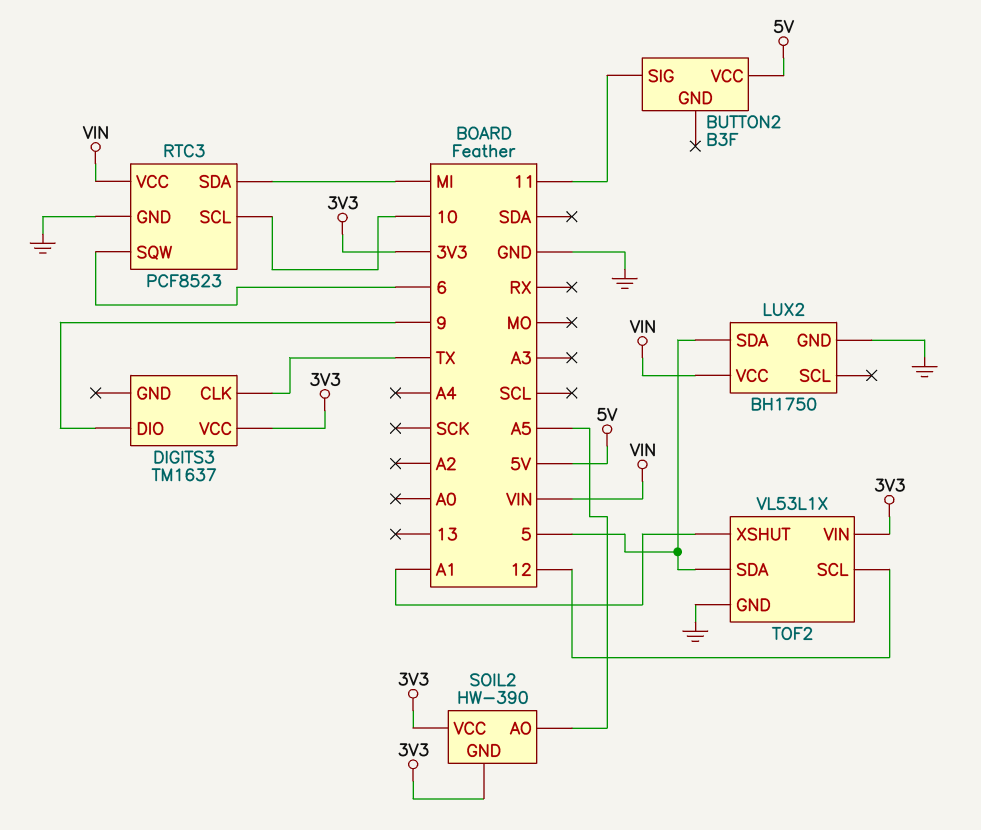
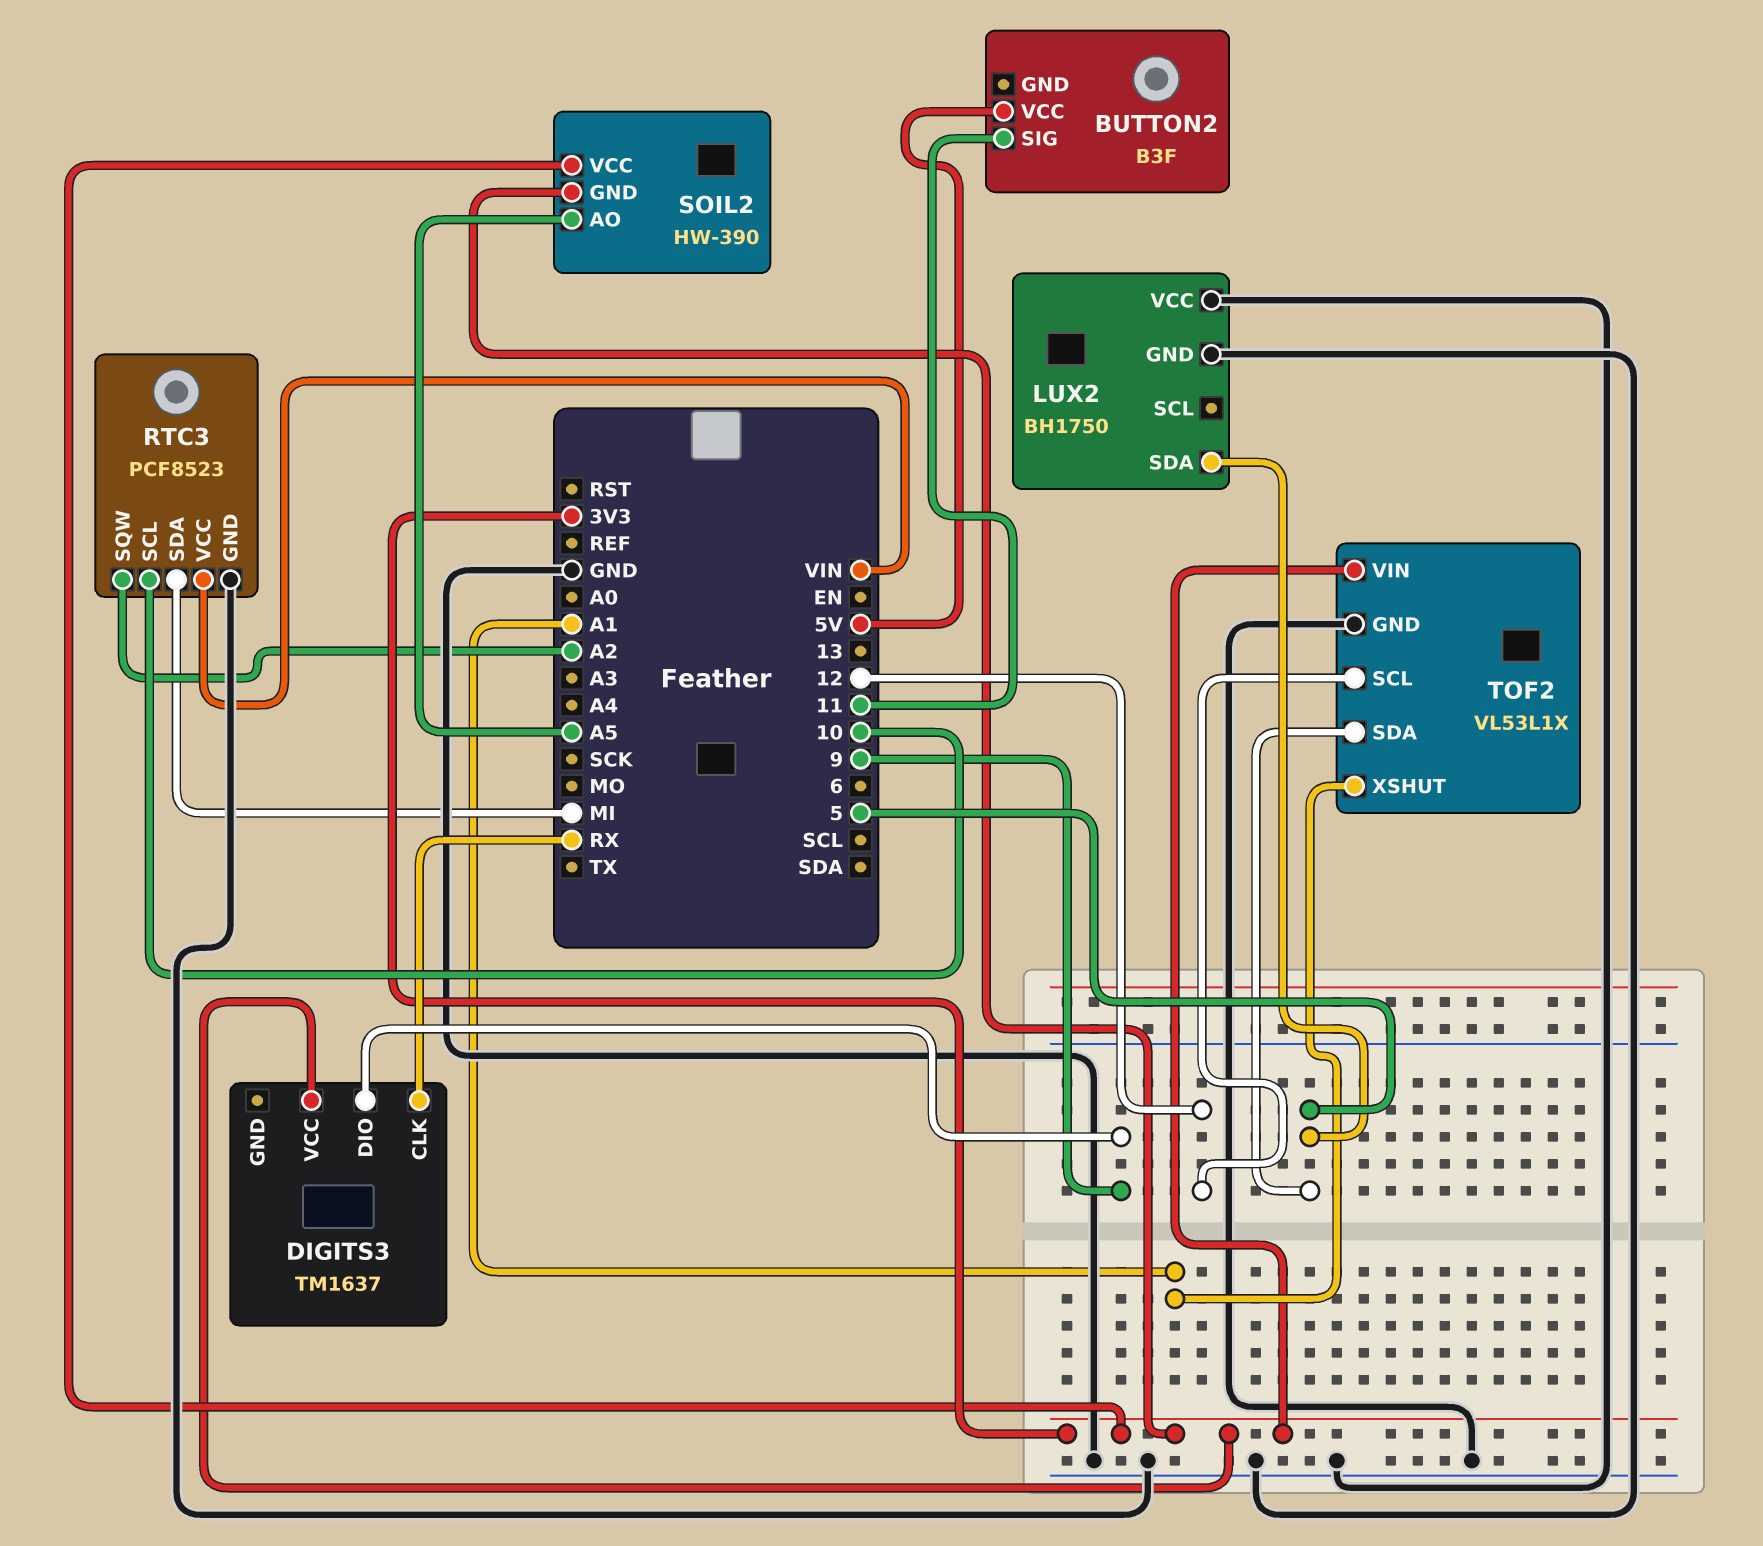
DIGITS3 pin CLK: TX -> RX
LUX2 pin VCC: VIN -> GND
RTC3 pin SQW: 6 -> A2

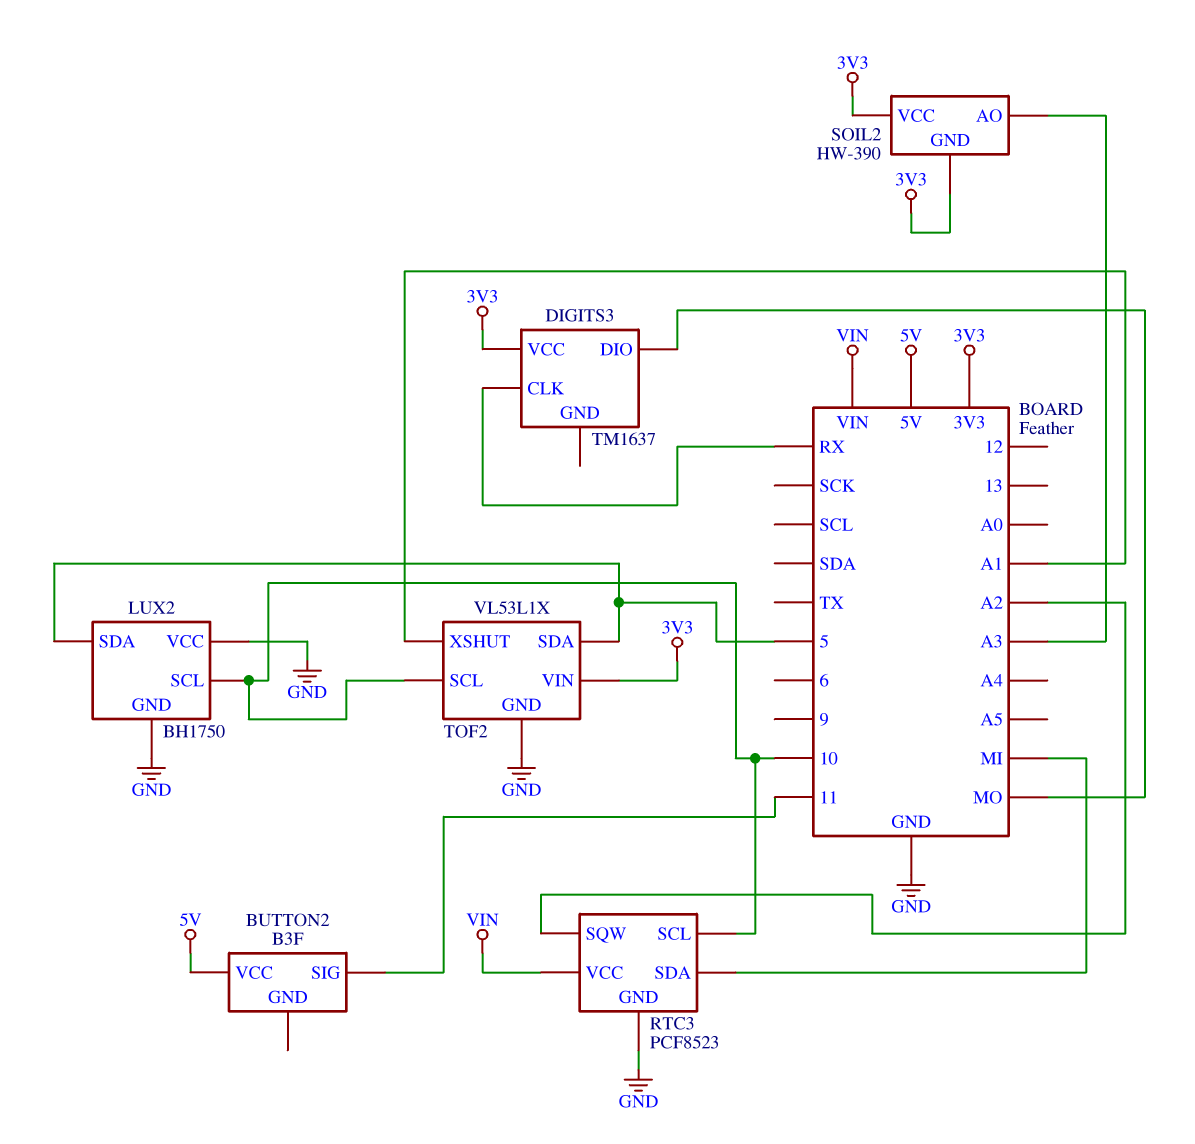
DIGITS3 pin DIO: 9 -> MO
LUX2 pin SCL: none -> 10
SOIL2 pin AO: A5 -> A3
TOF2 pin SCL: 12 -> 10

